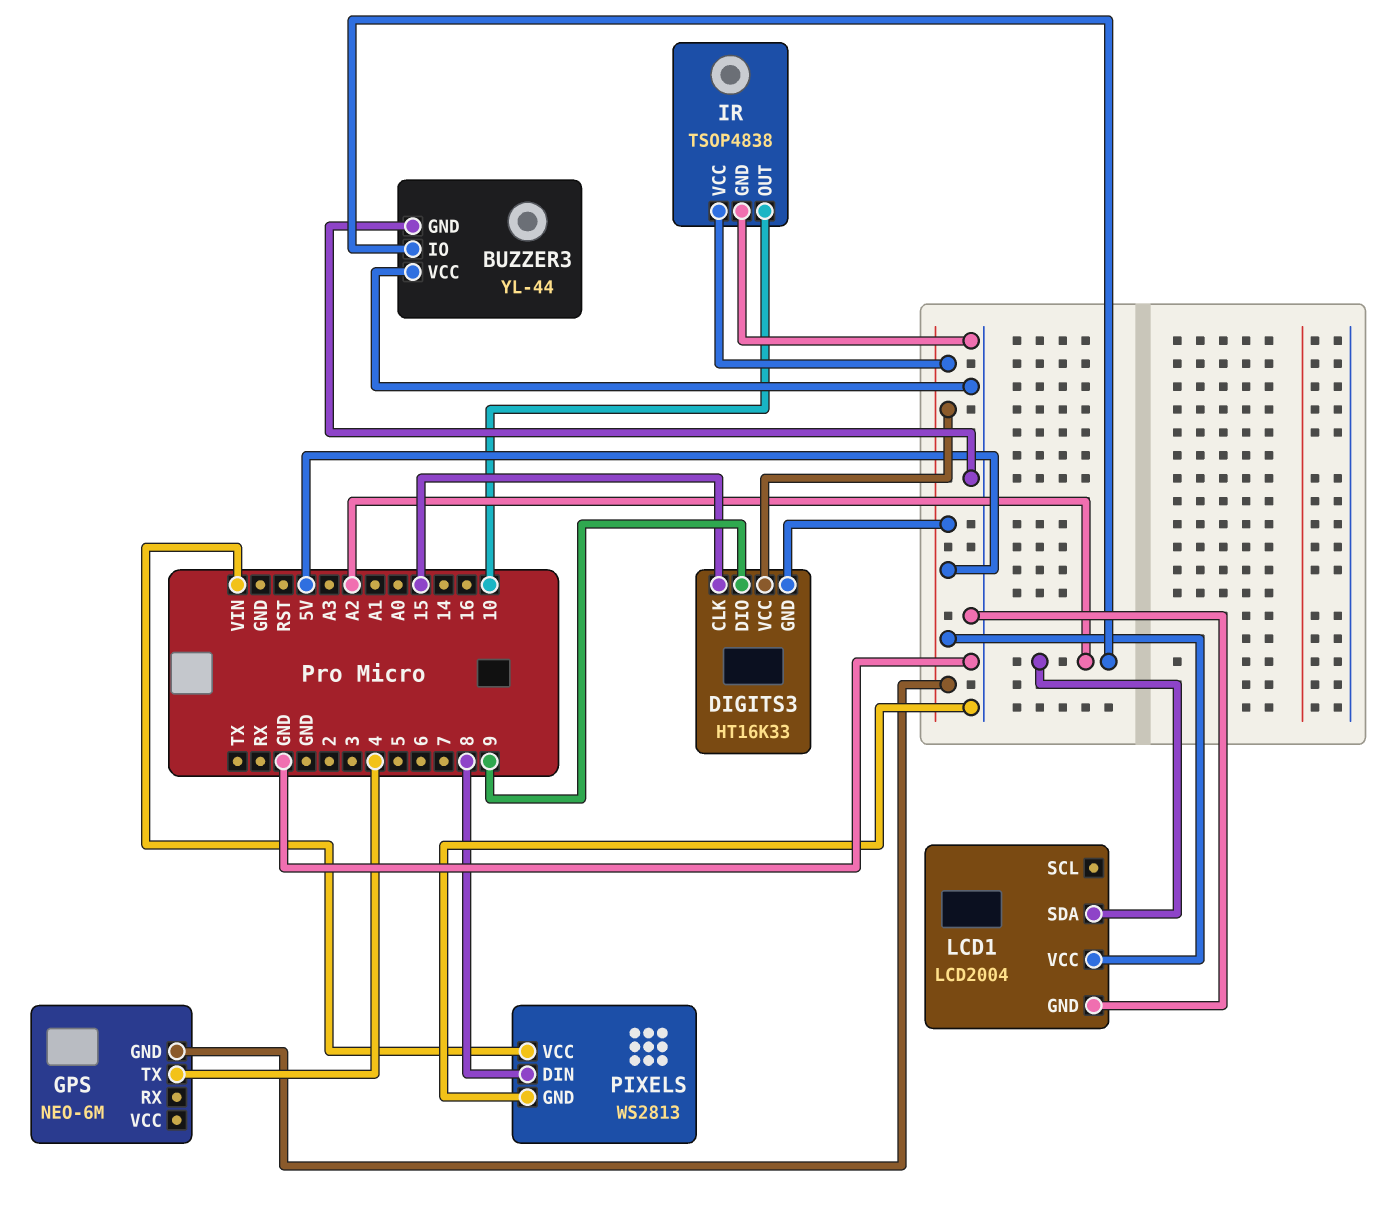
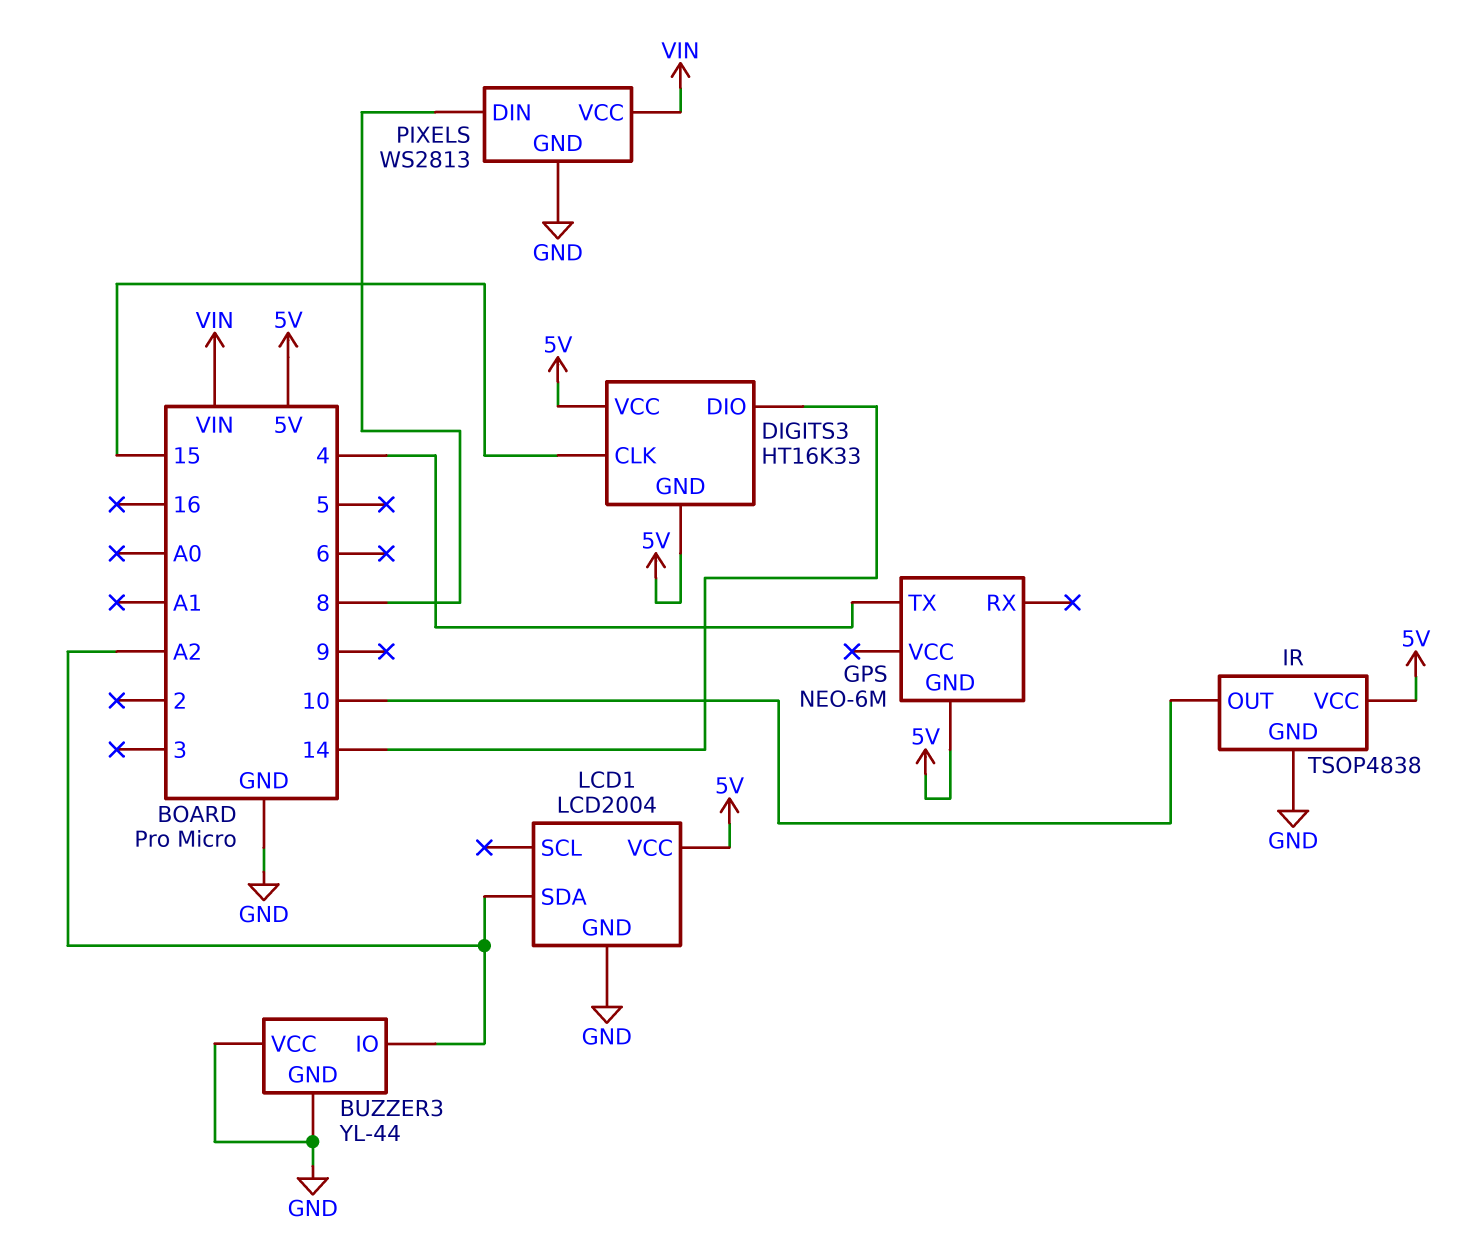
DIGITS3 pin DIO: 9 -> 14

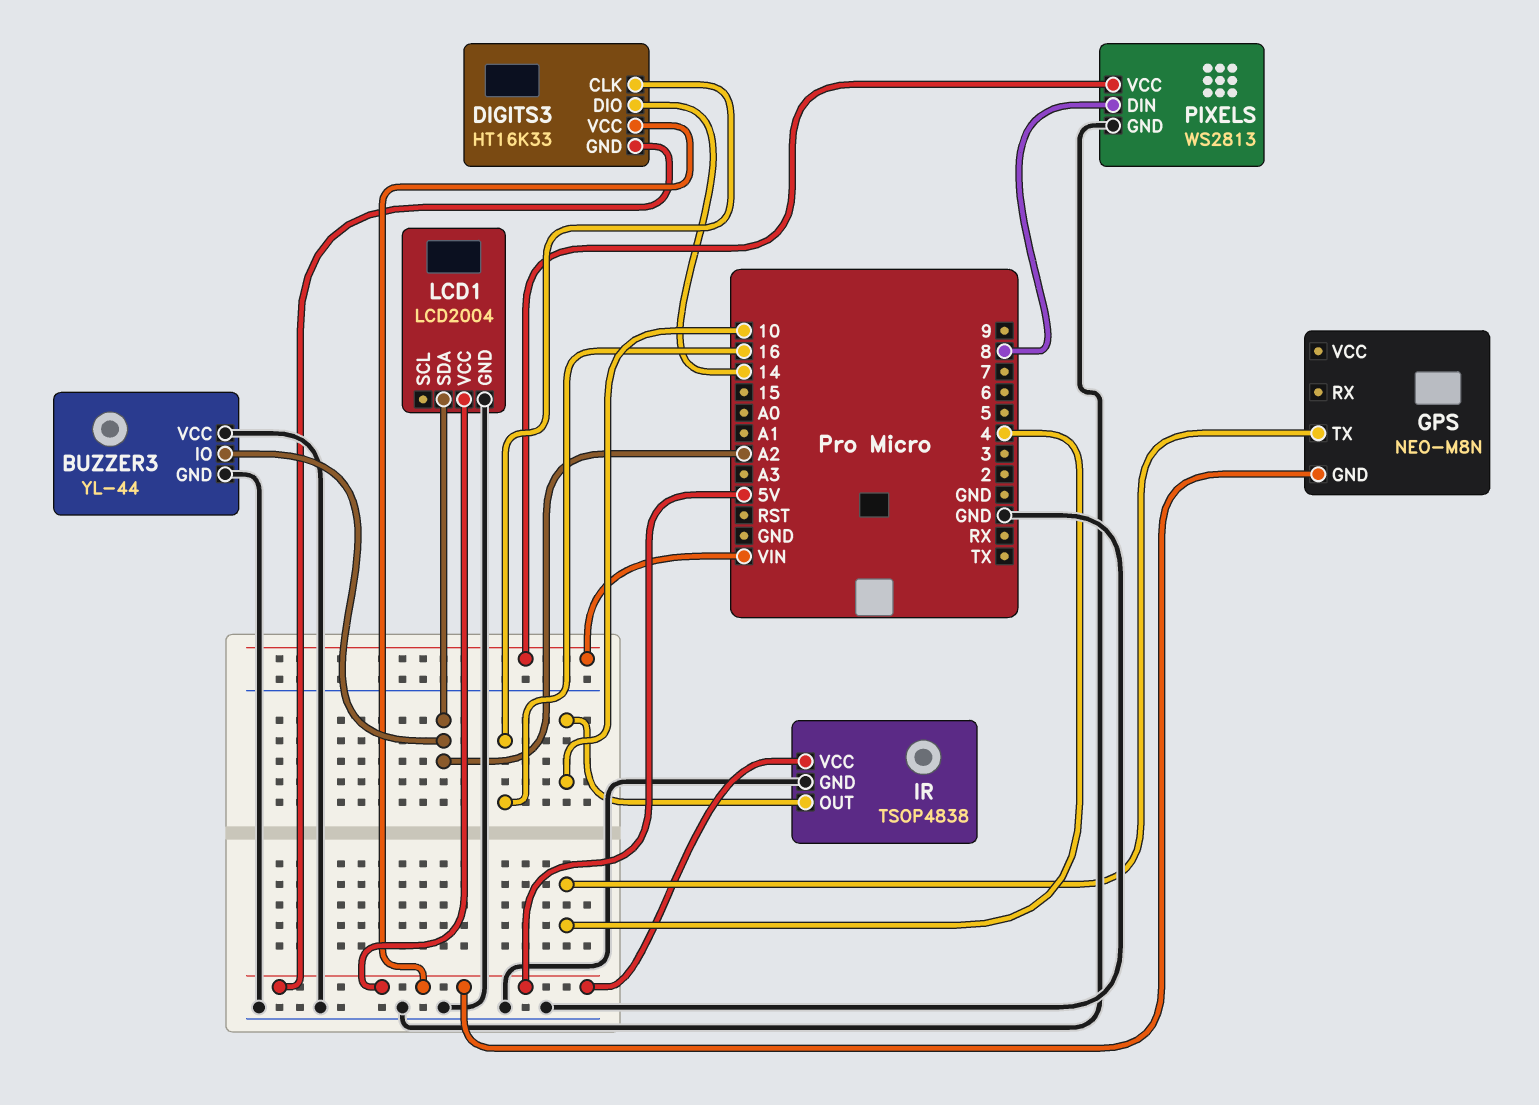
DIGITS3 pin CLK: 15 -> 16
GPS: NEO-6M -> NEO-M8N

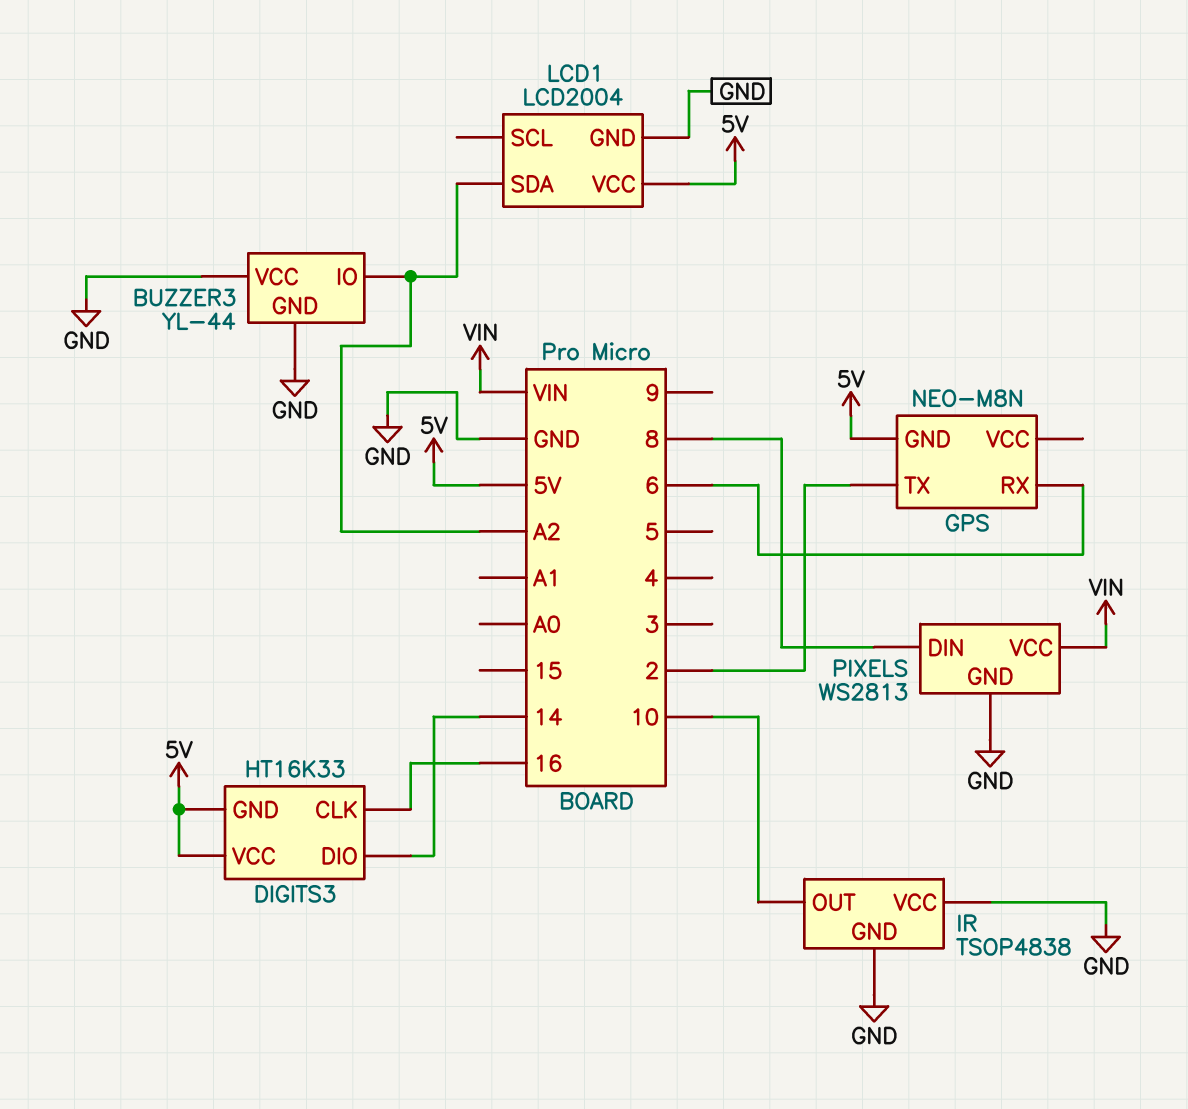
GPS pin RX: none -> 6
GPS pin TX: 4 -> 2
IR pin VCC: 5V -> GND

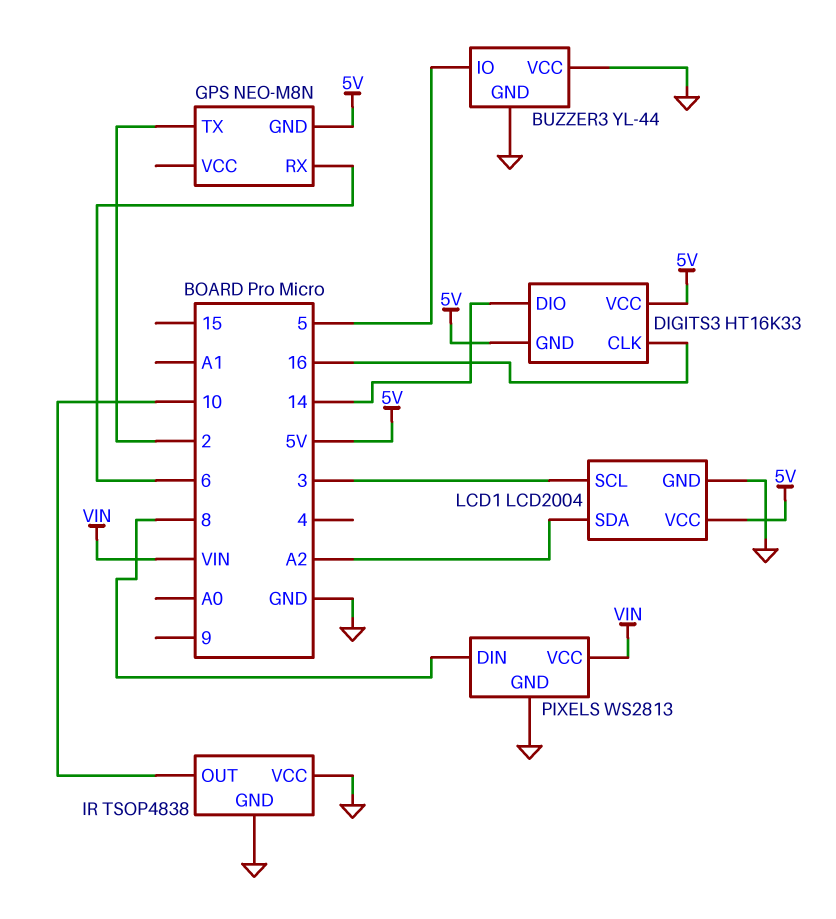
BUZZER3 pin IO: A2 -> 5
LCD1 pin SCL: none -> 3

